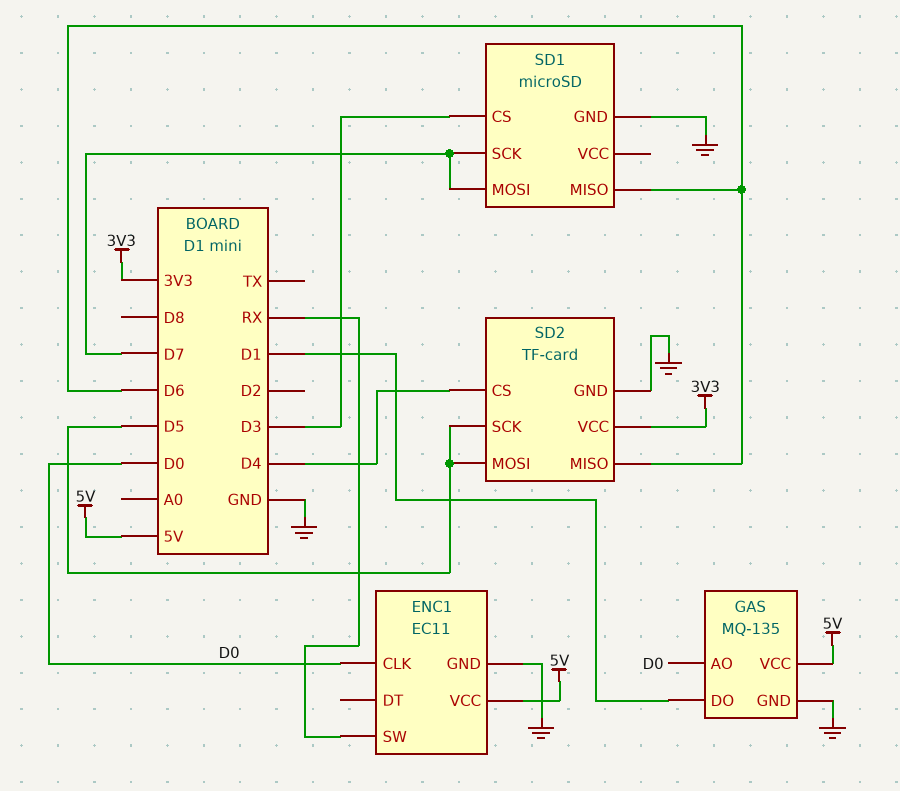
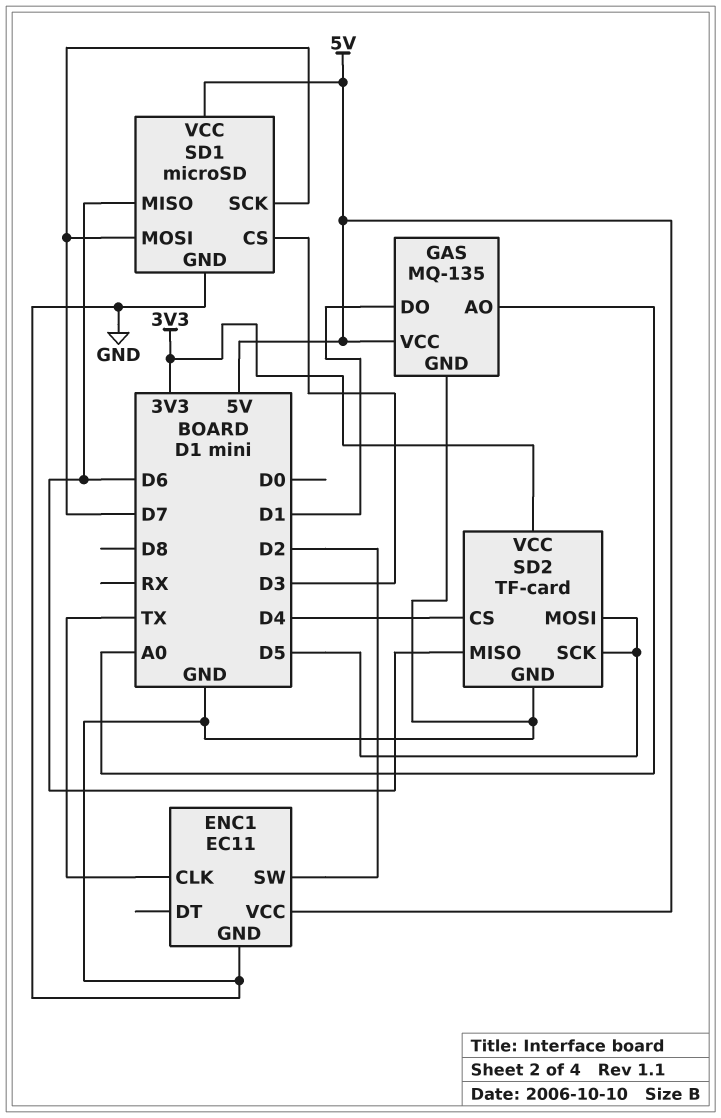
ENC1 pin CLK: D0 -> TX
ENC1 pin SW: RX -> D2
GAS pin AO: D0 -> A0
SD1 pin VCC: none -> 5V

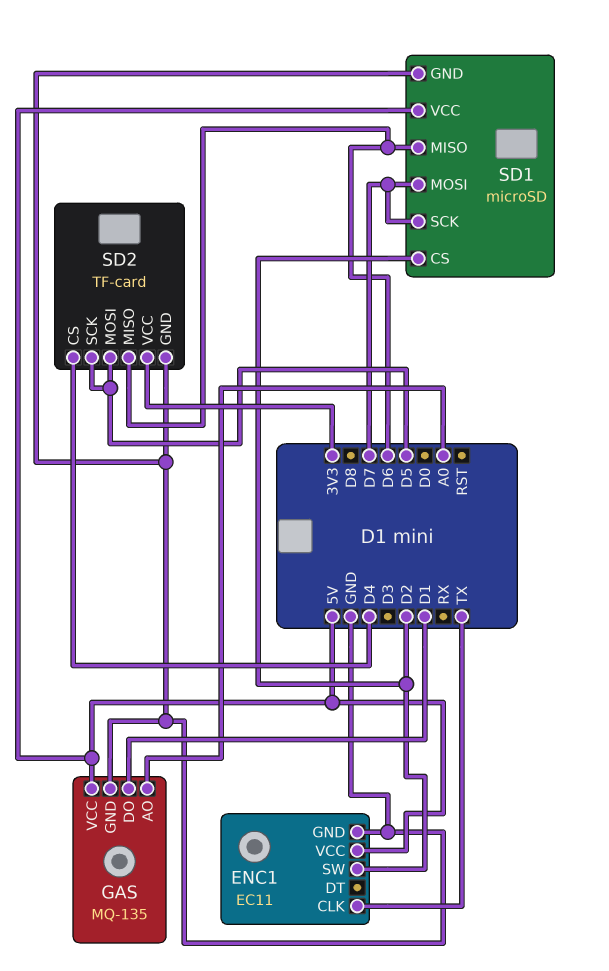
SD1 pin CS: D3 -> D2

